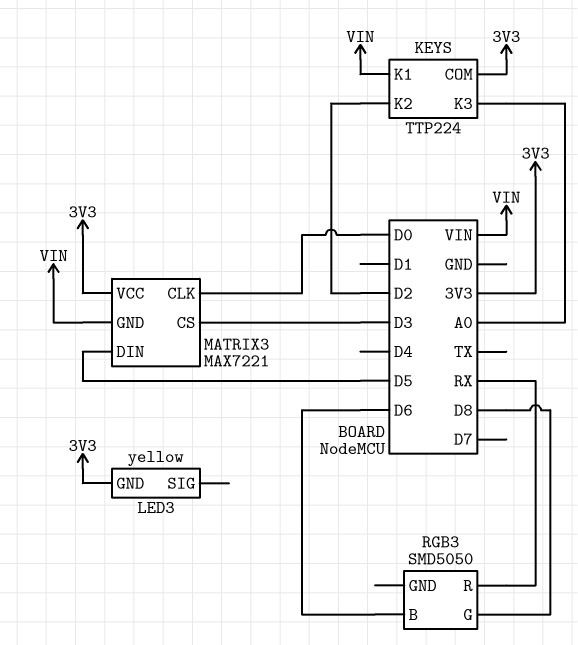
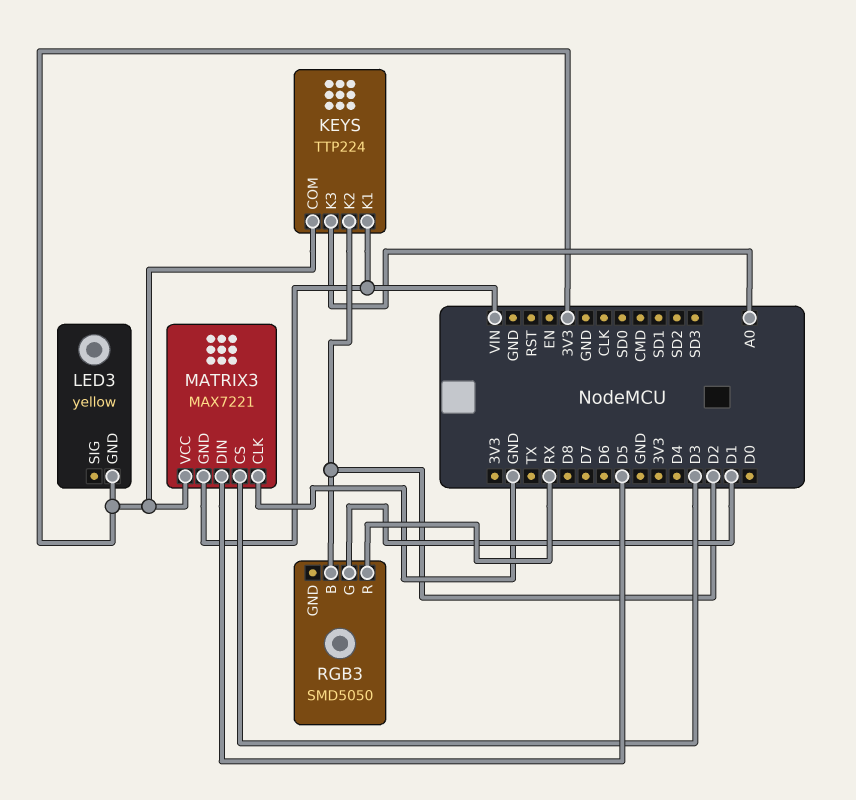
MATRIX3 pin CLK: D0 -> GND
RGB3 pin B: D6 -> D2
RGB3 pin G: D8 -> D1

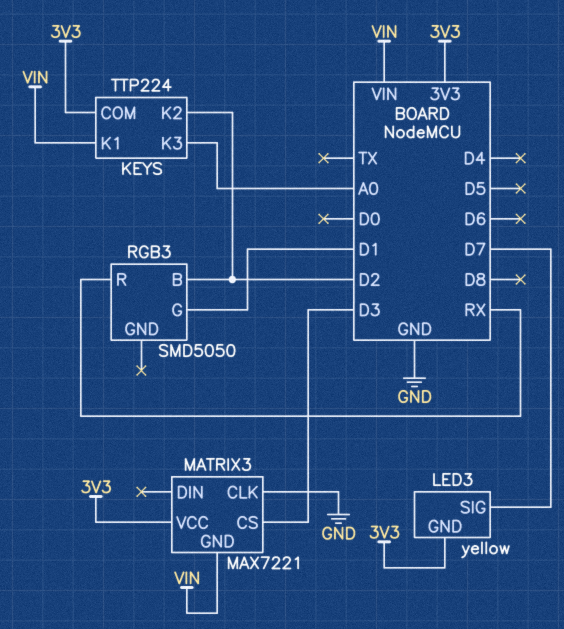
LED3 pin SIG: none -> D7
MATRIX3 pin DIN: D5 -> none

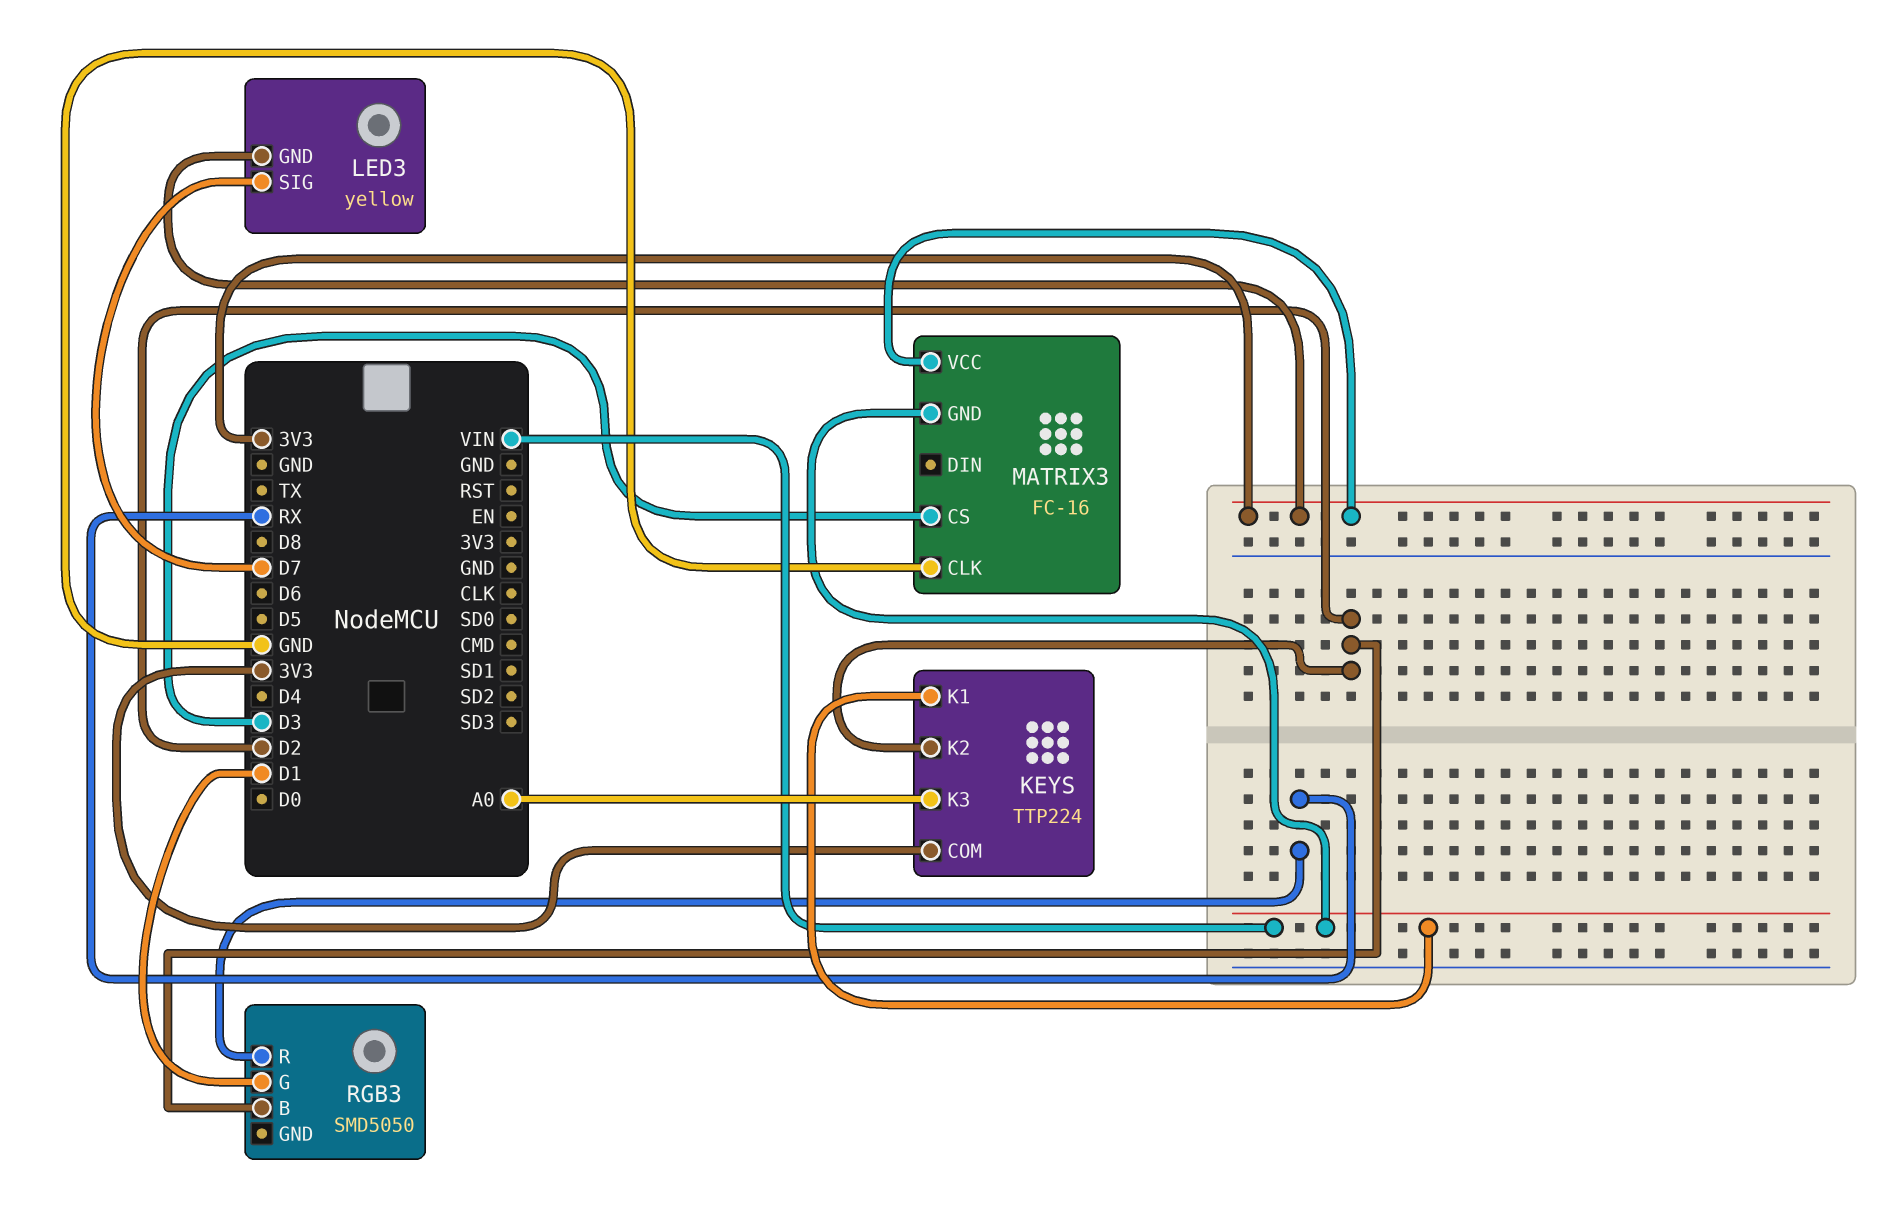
MATRIX3: MAX7221 -> FC-16

